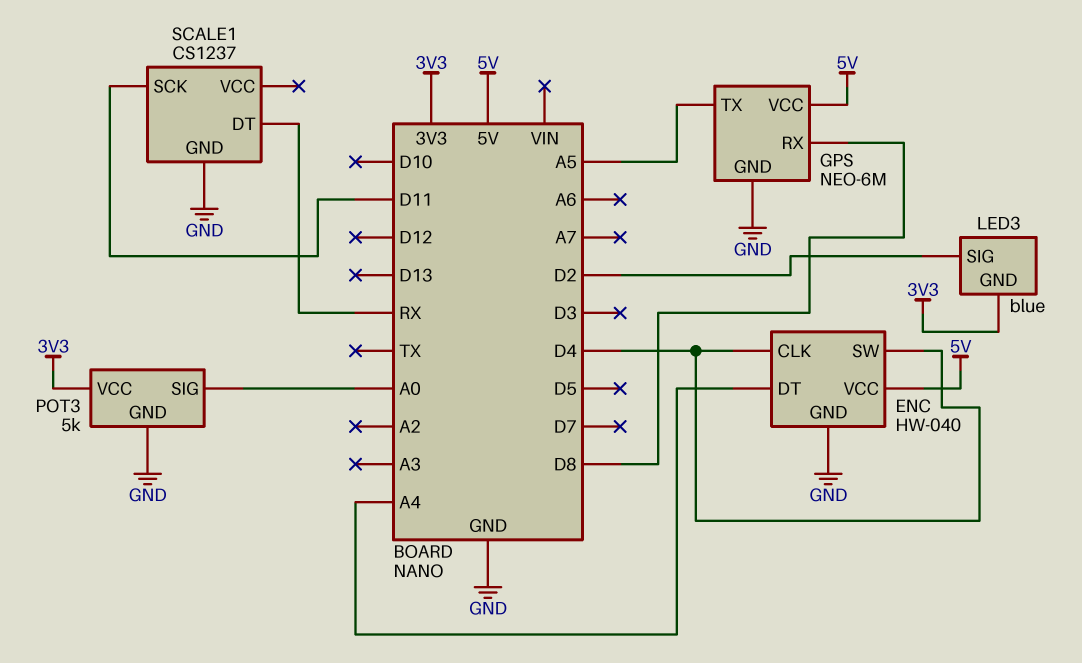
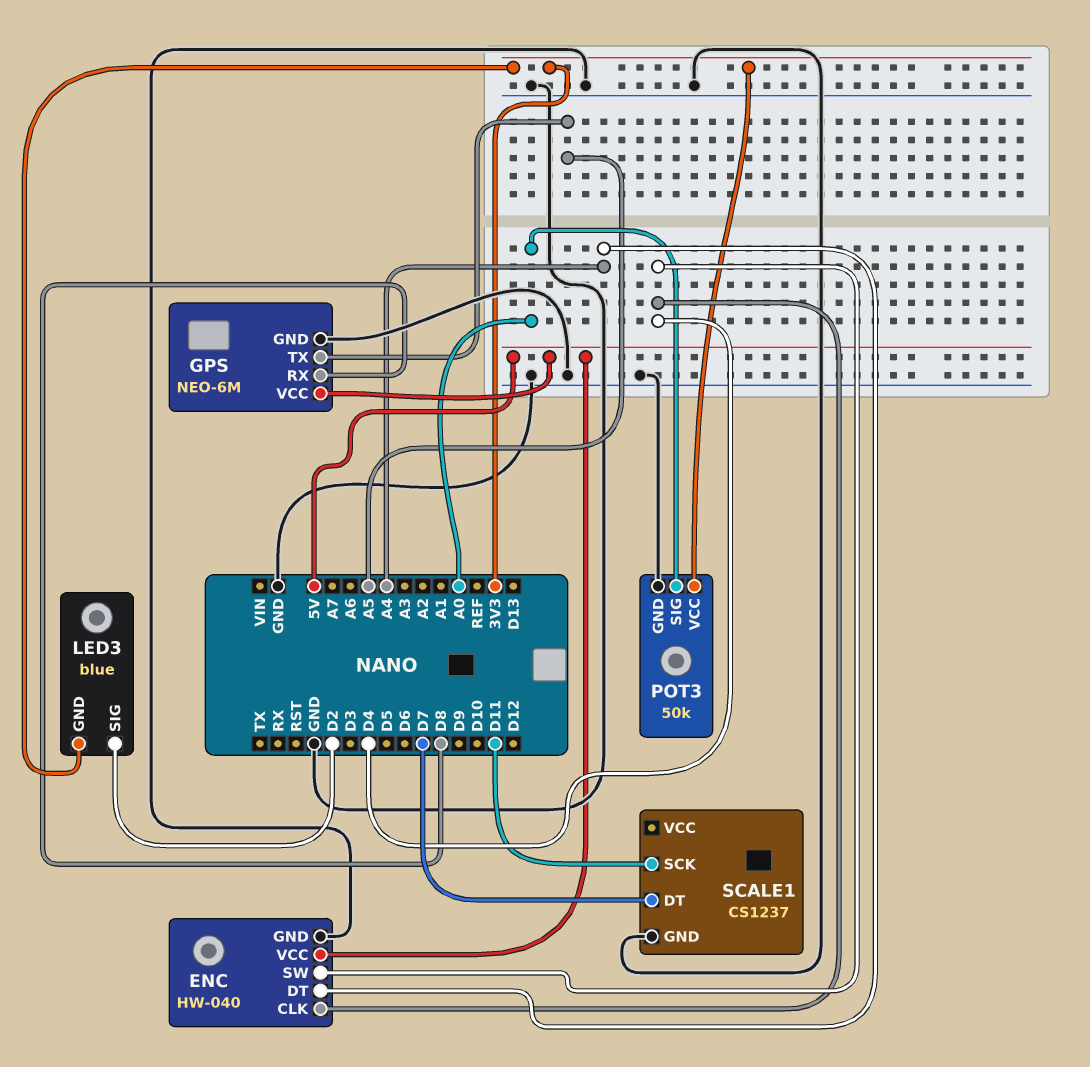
POT3: 5k -> 50k
SCALE1 pin DT: RX -> D7

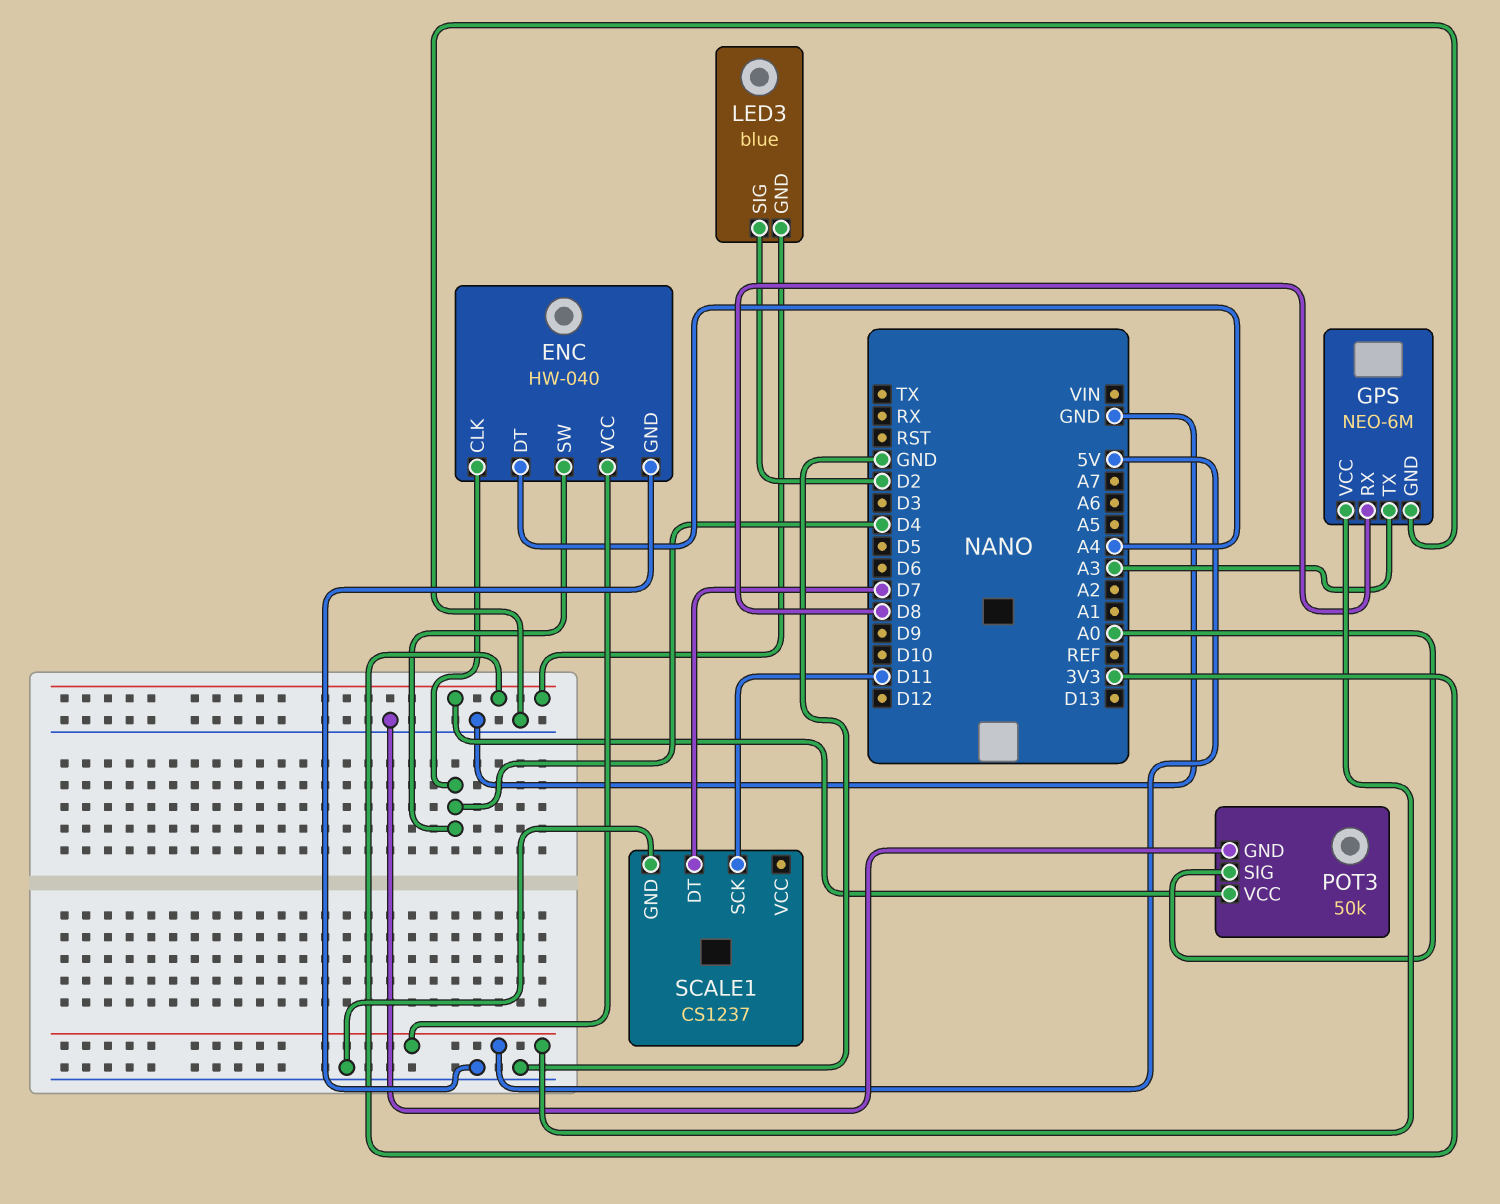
GPS pin TX: A5 -> A3

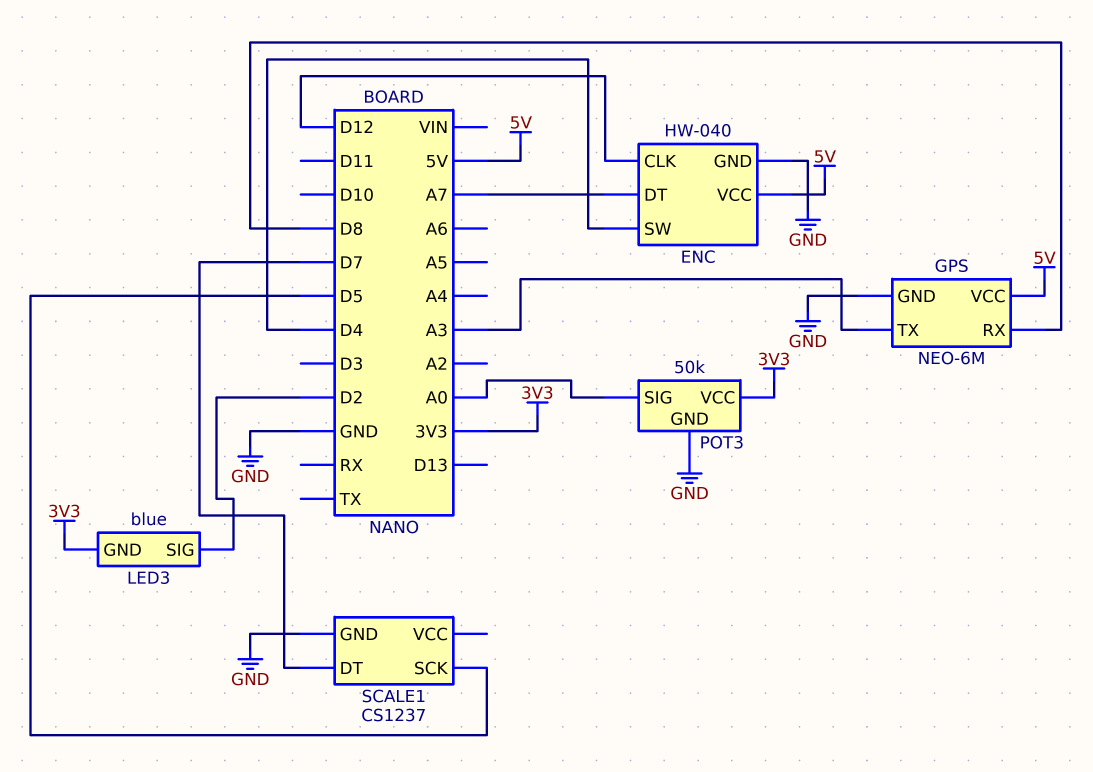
ENC pin CLK: D4 -> D12
ENC pin DT: A4 -> A7
SCALE1 pin SCK: D11 -> D5

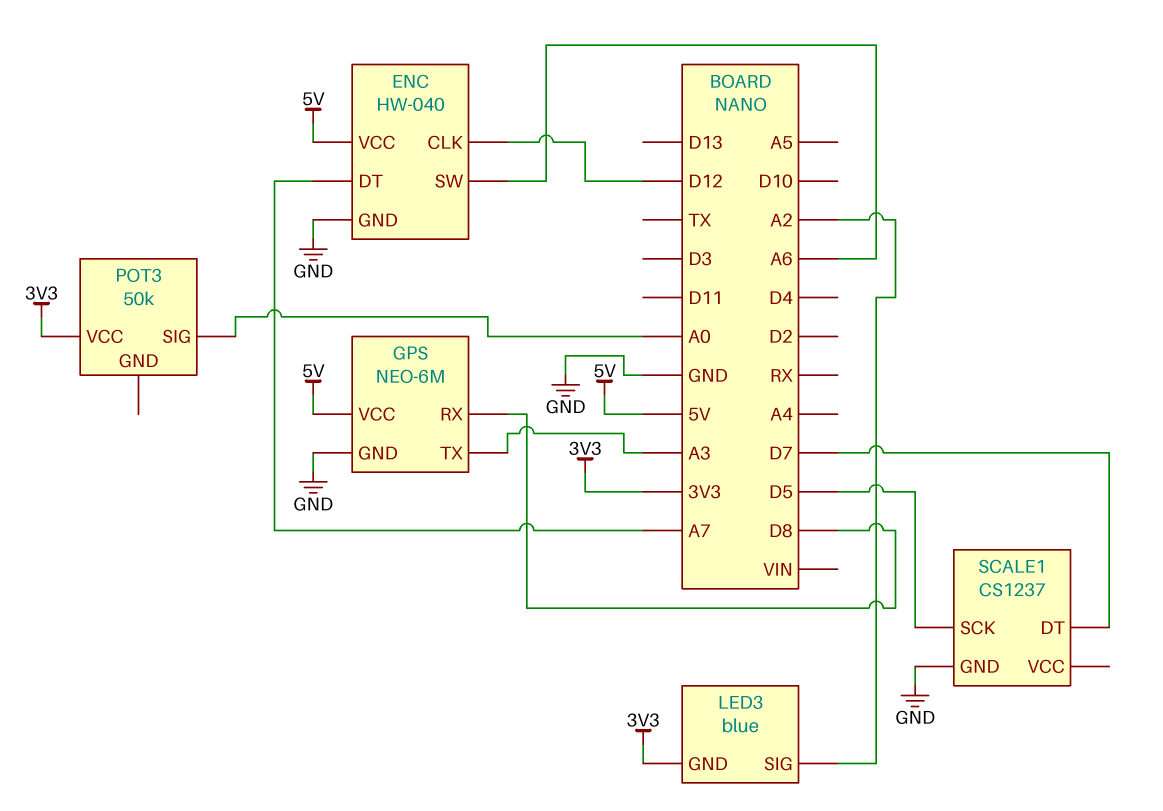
ENC pin SW: D4 -> A6
LED3 pin SIG: D2 -> A2
POT3 pin GND: GND -> none

